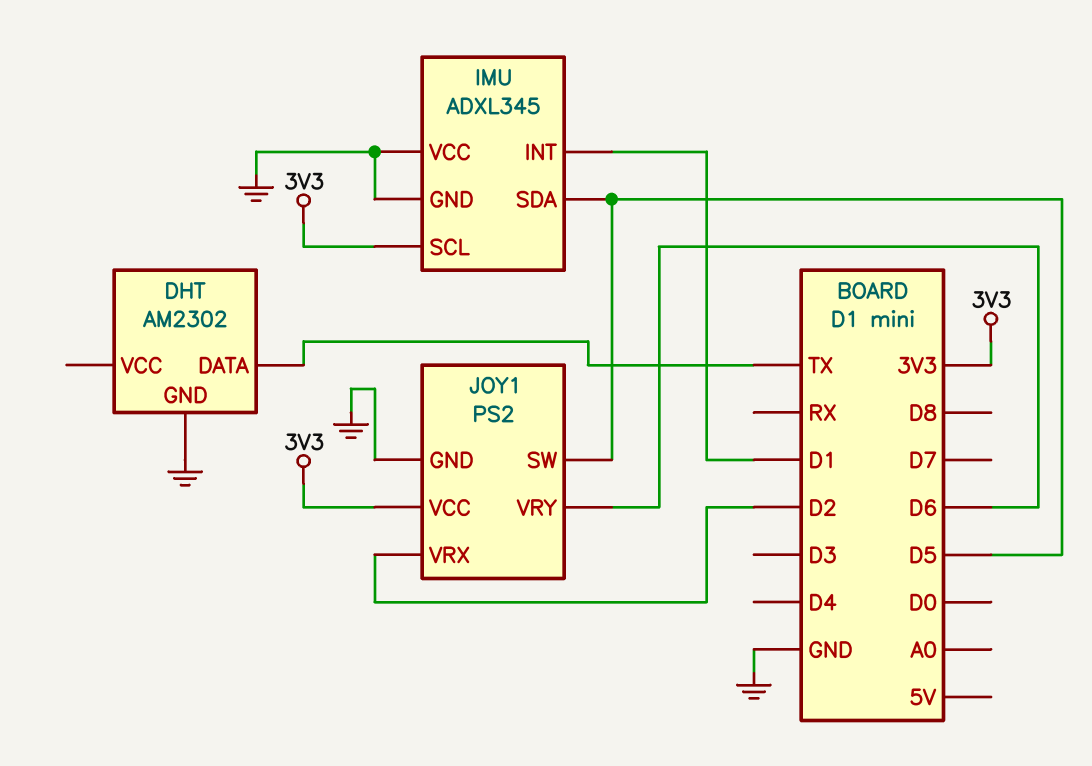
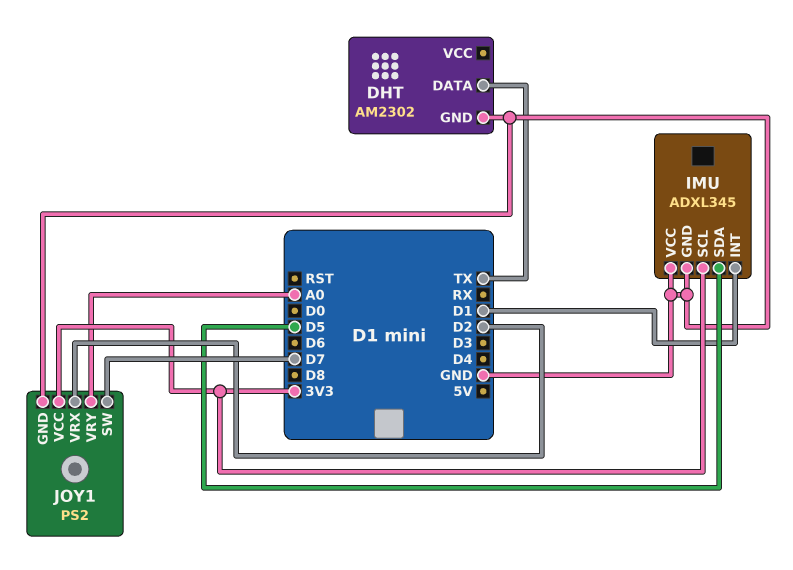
JOY1 pin SW: D5 -> D7
JOY1 pin VRY: D6 -> A0

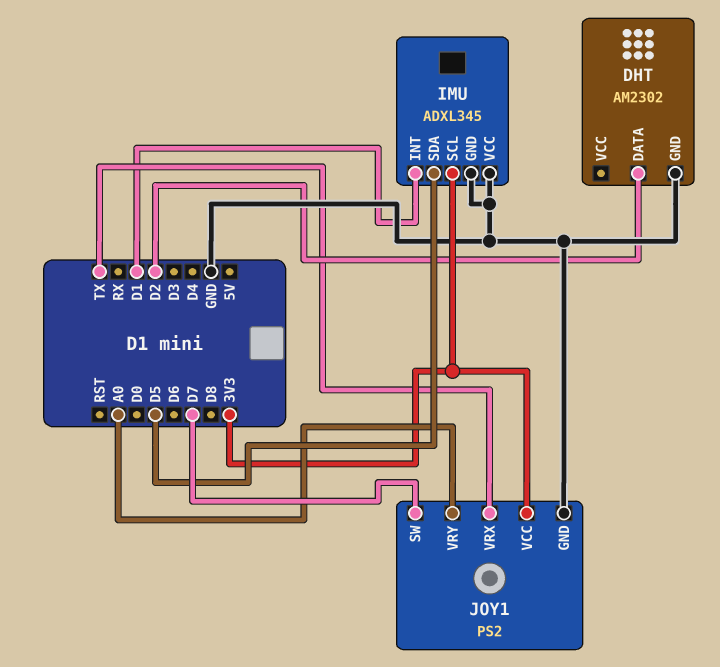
DHT pin DATA: TX -> D2
JOY1 pin VRX: D2 -> TX

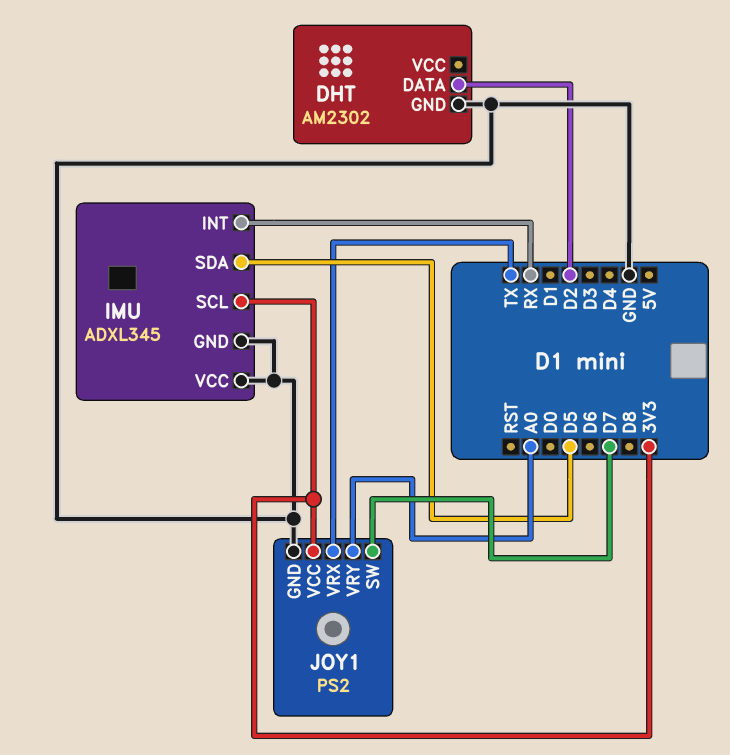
IMU pin INT: D1 -> RX

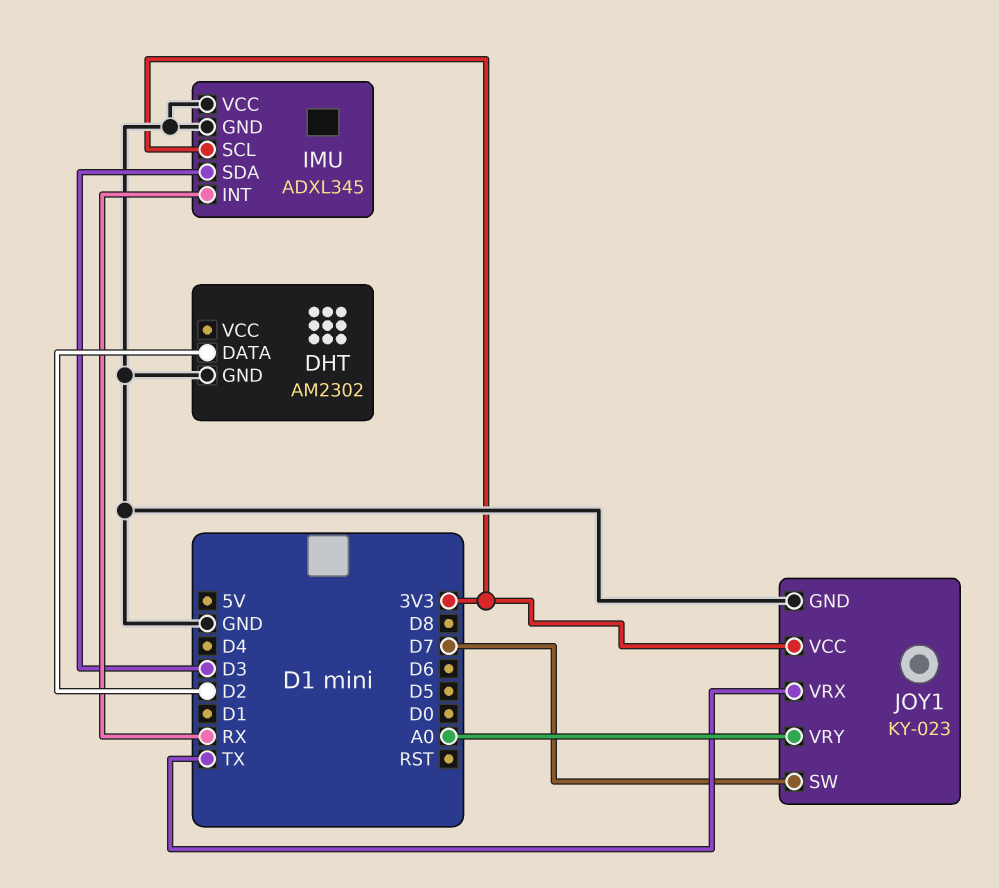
IMU pin SDA: D5 -> D3
JOY1: PS2 -> KY-023

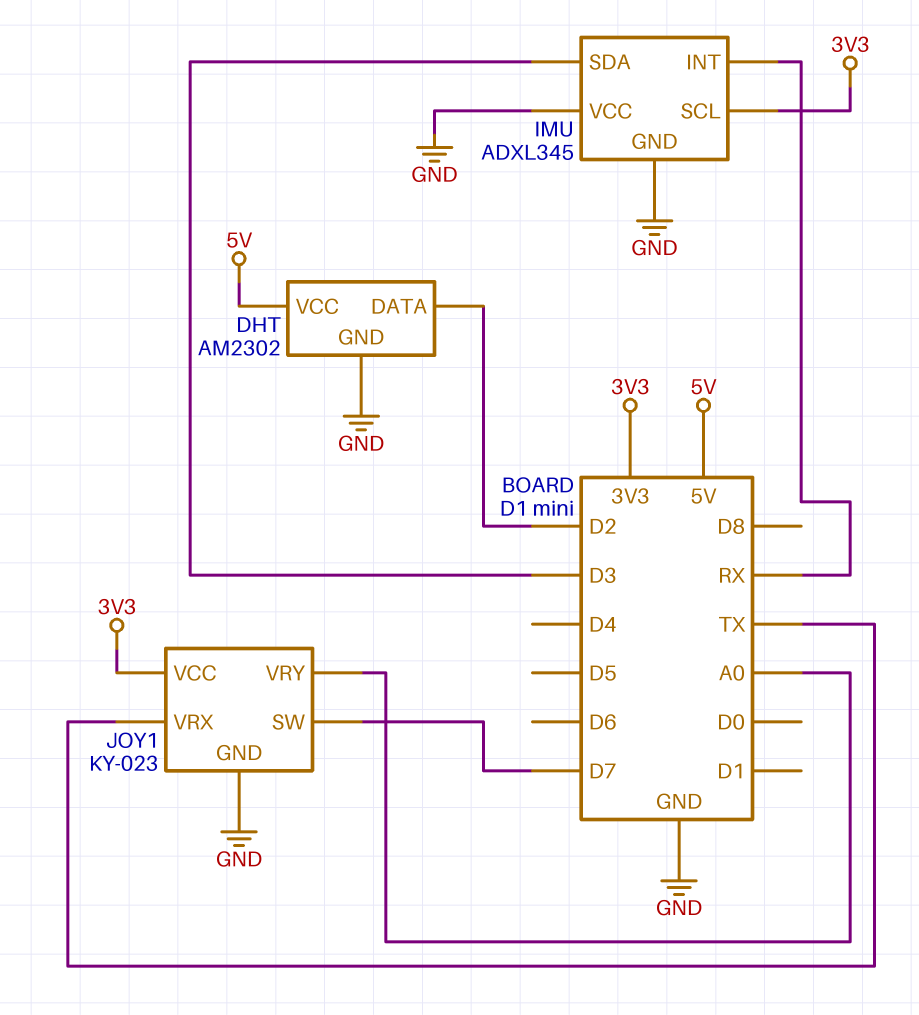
DHT pin VCC: none -> 5V

